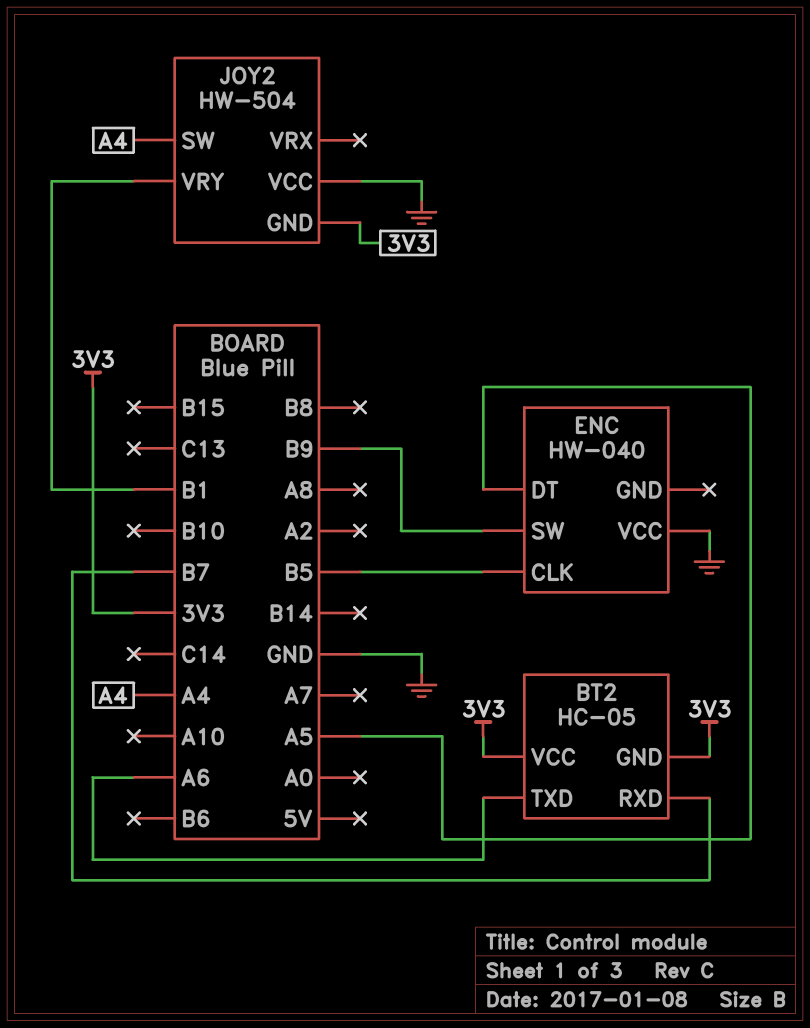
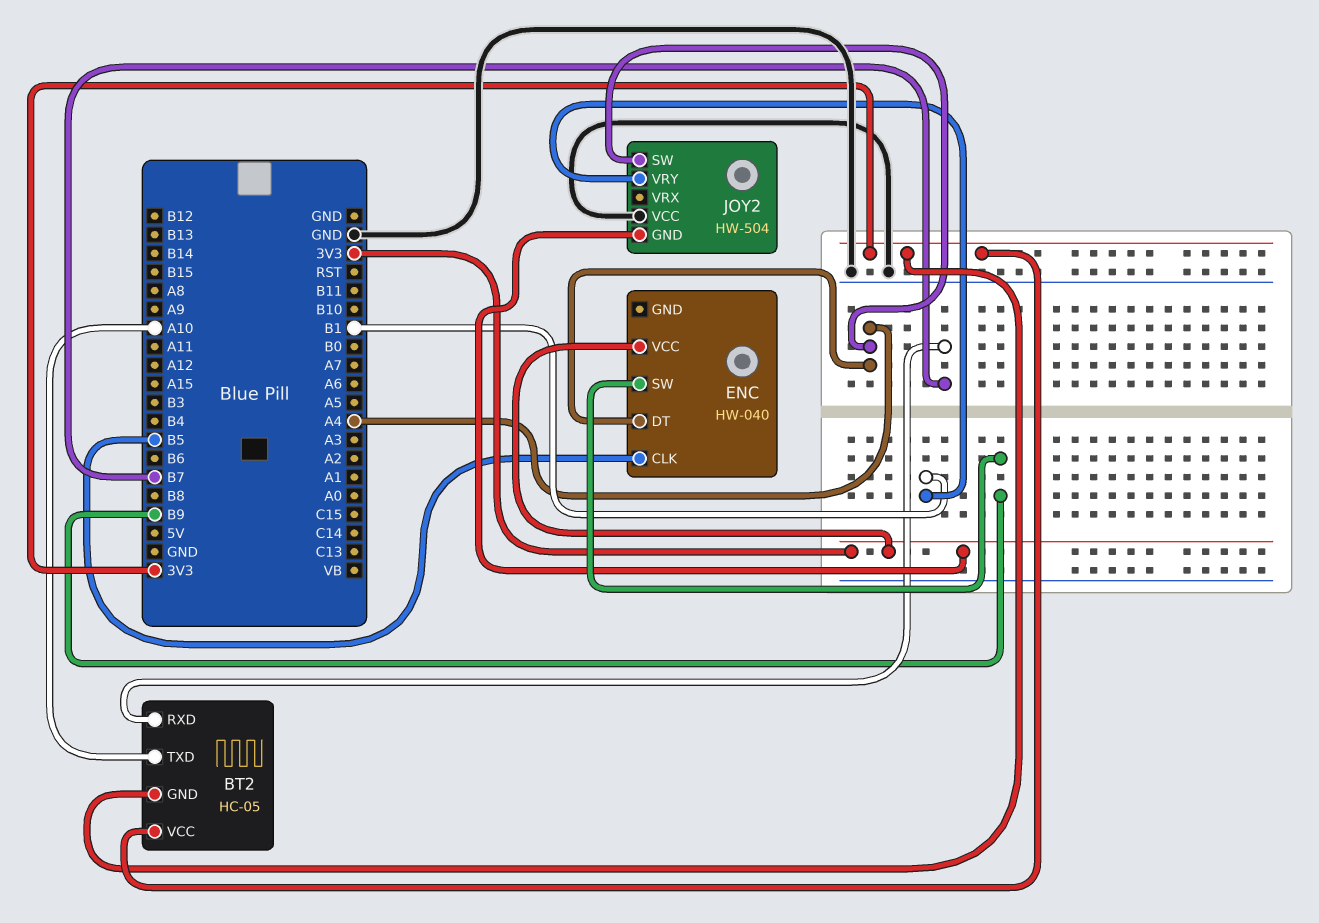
BT2 pin TXD: A6 -> A10
ENC pin DT: A5 -> A4
ENC pin VCC: GND -> 3V3

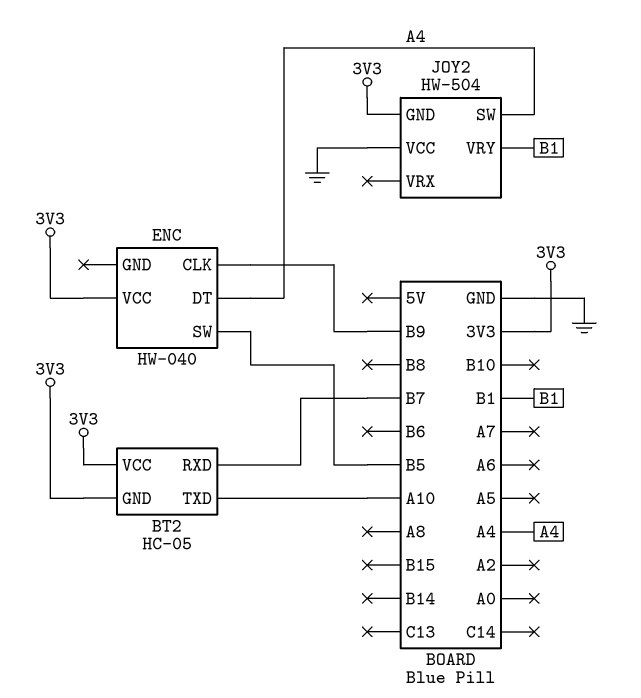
ENC pin CLK: B5 -> B9
ENC pin SW: B9 -> B5

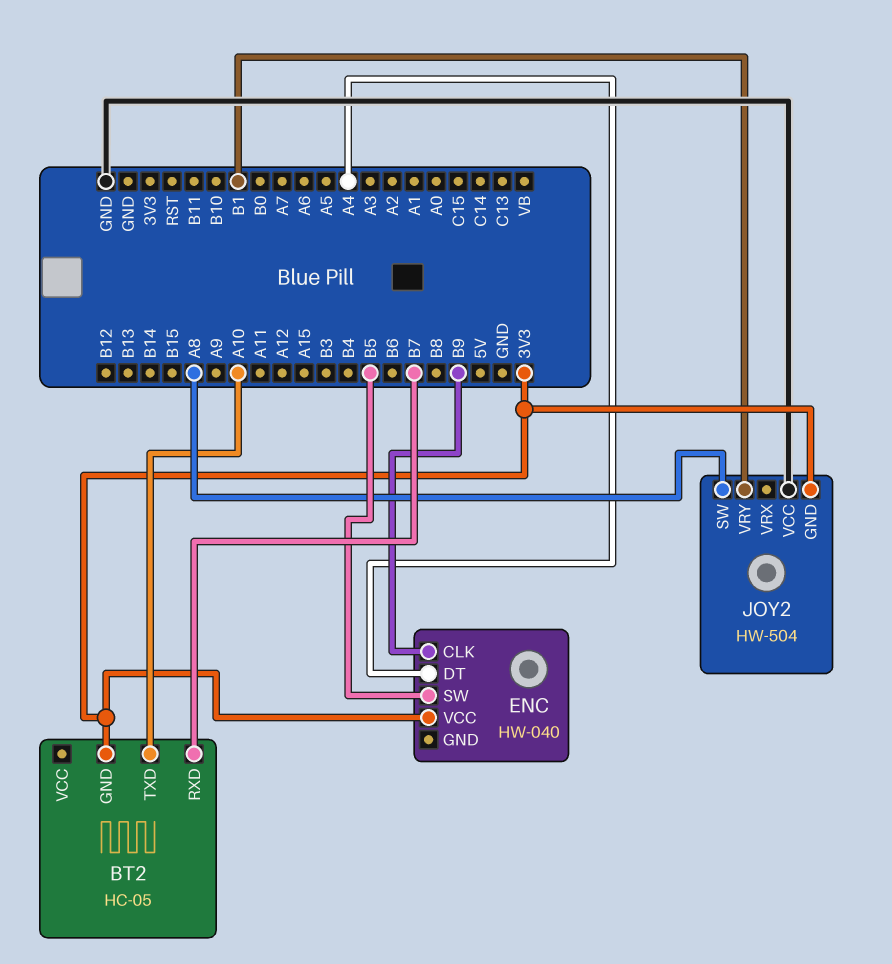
BT2 pin VCC: 3V3 -> none
JOY2 pin SW: A4 -> A8

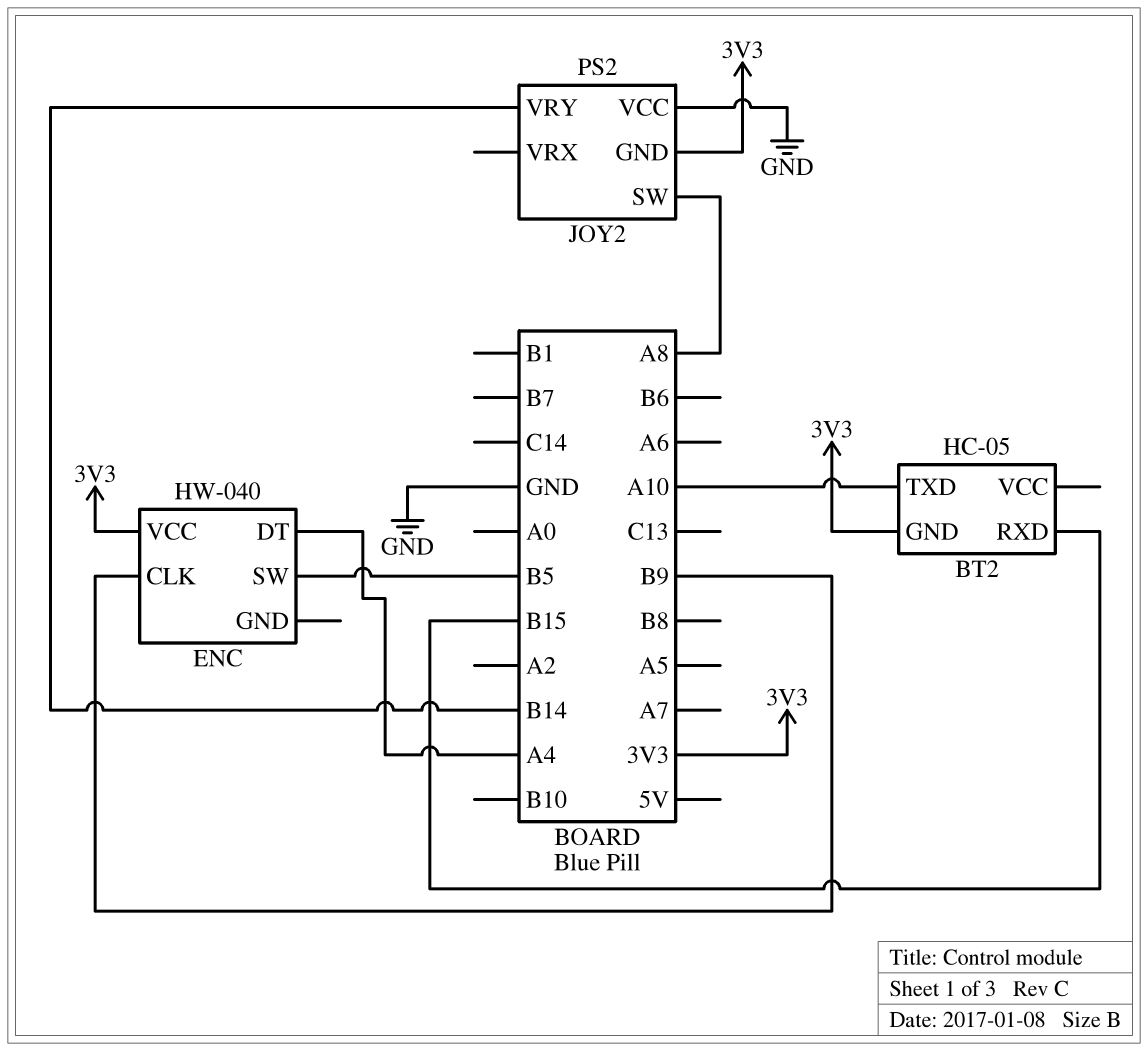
BT2 pin RXD: B7 -> B15
JOY2: HW-504 -> PS2
JOY2 pin VRY: B1 -> B14

